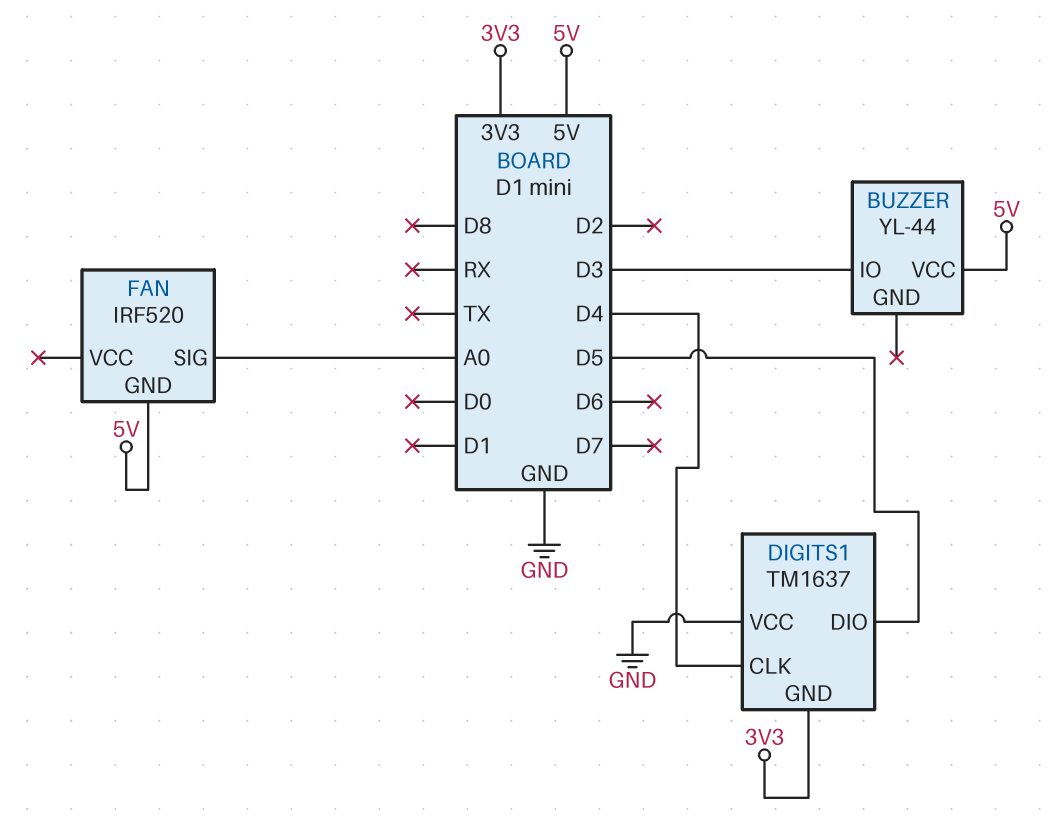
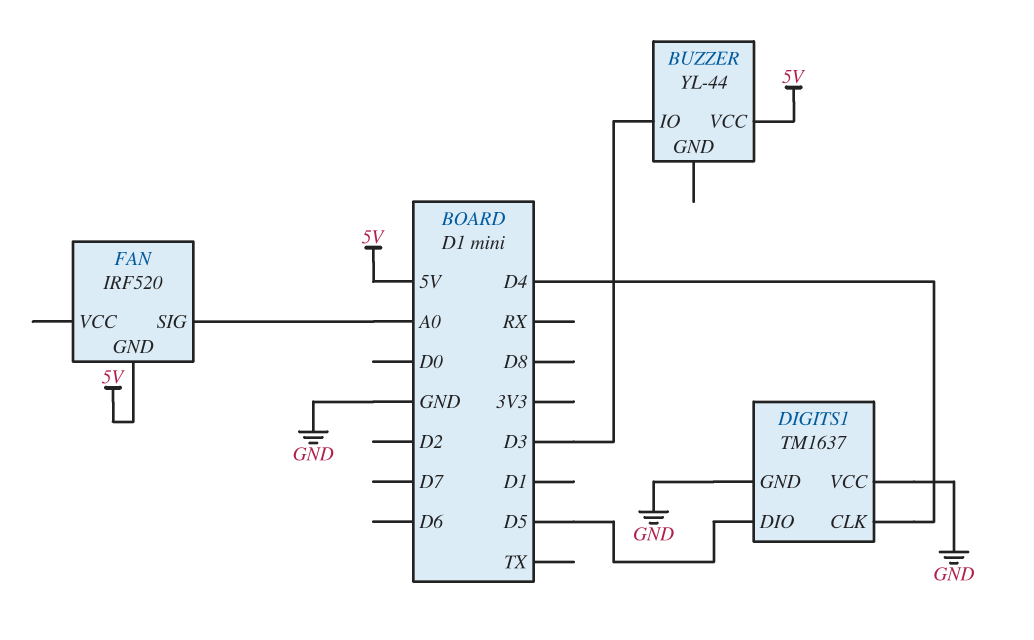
DIGITS1 pin GND: 3V3 -> GND

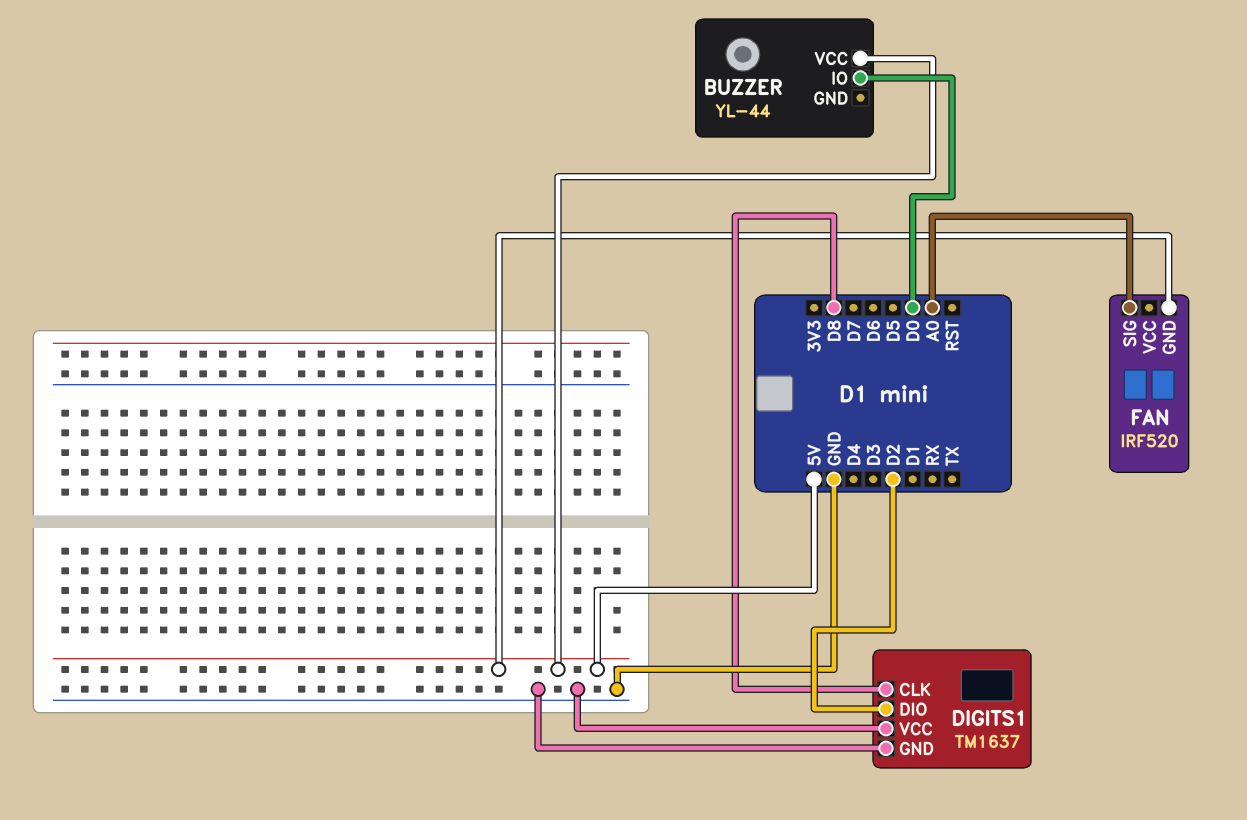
BUZZER pin IO: D3 -> D0
DIGITS1 pin CLK: D4 -> D8
DIGITS1 pin DIO: D5 -> D2

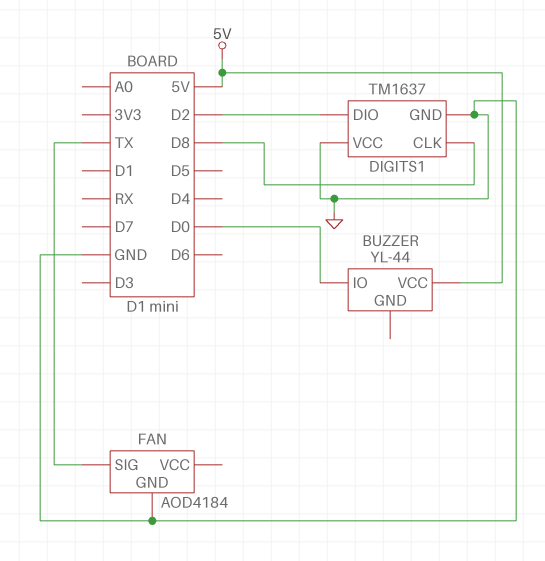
FAN: IRF520 -> AOD4184
FAN pin GND: 5V -> GND
FAN pin SIG: A0 -> TX

